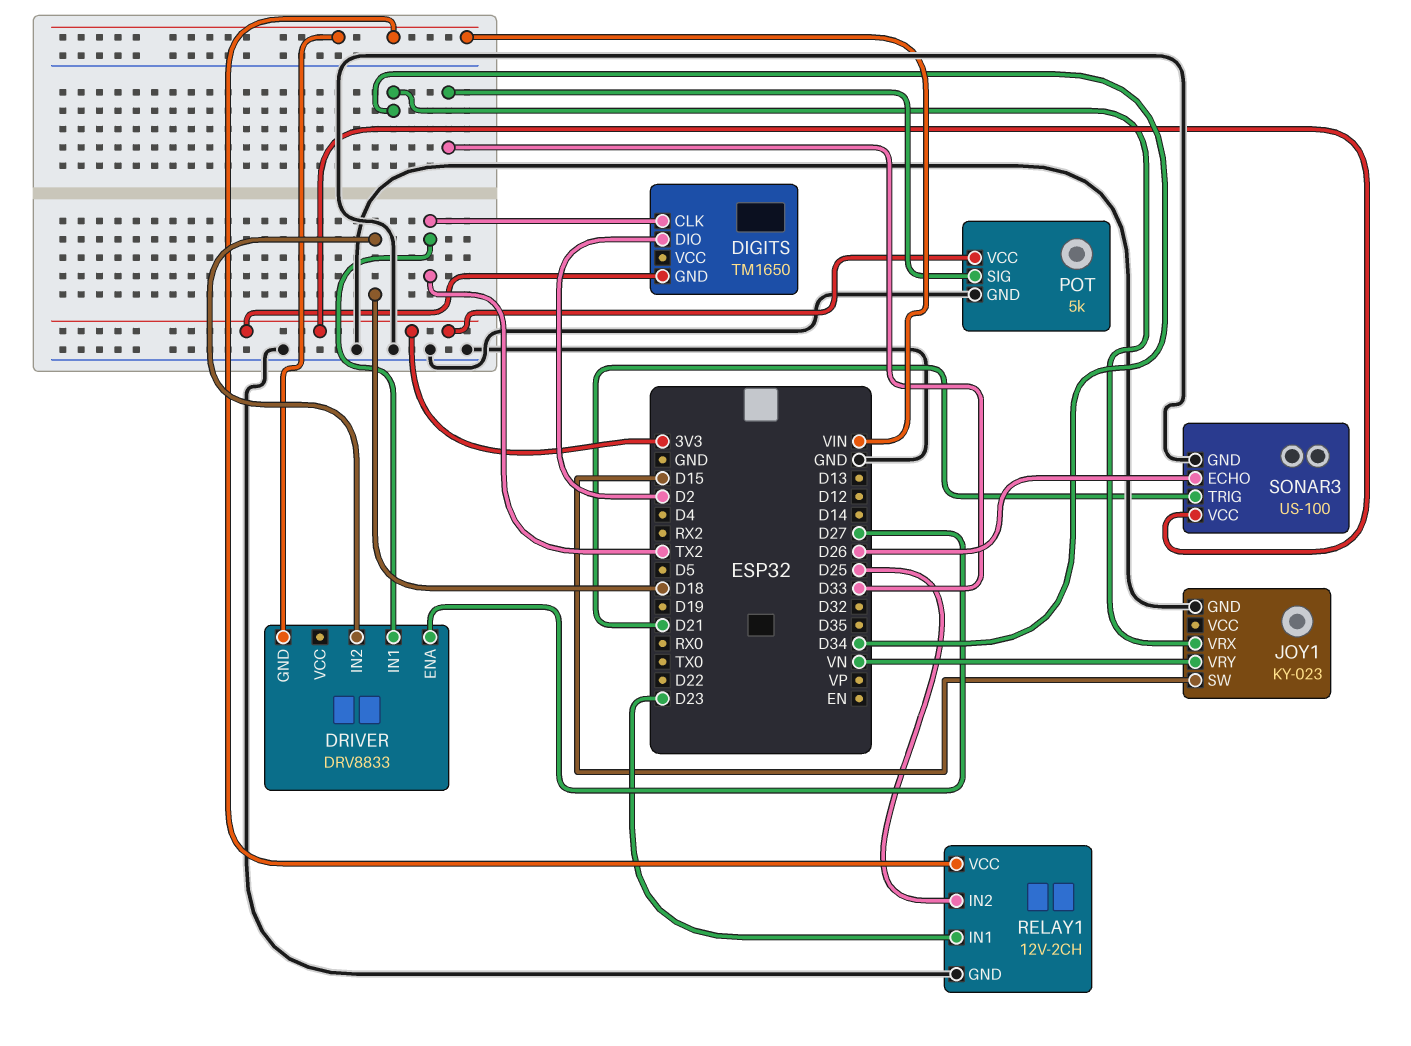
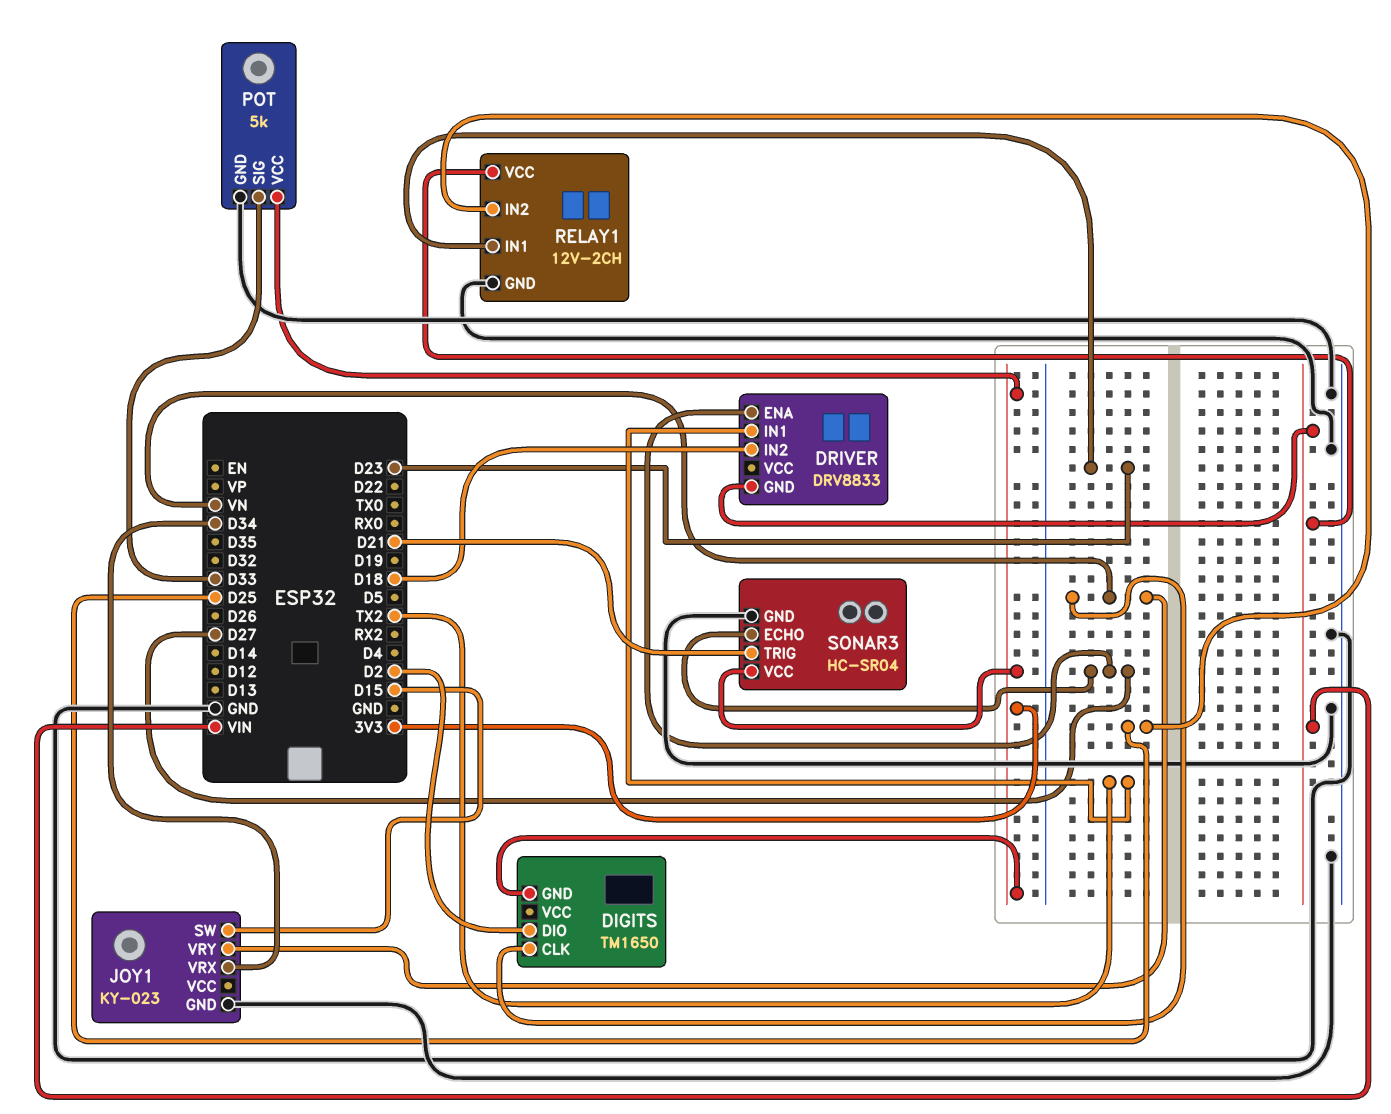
DIGITS pin CLK: TX2 -> VN
SONAR3: US-100 -> HC-SR04
SONAR3 pin ECHO: D26 -> D27

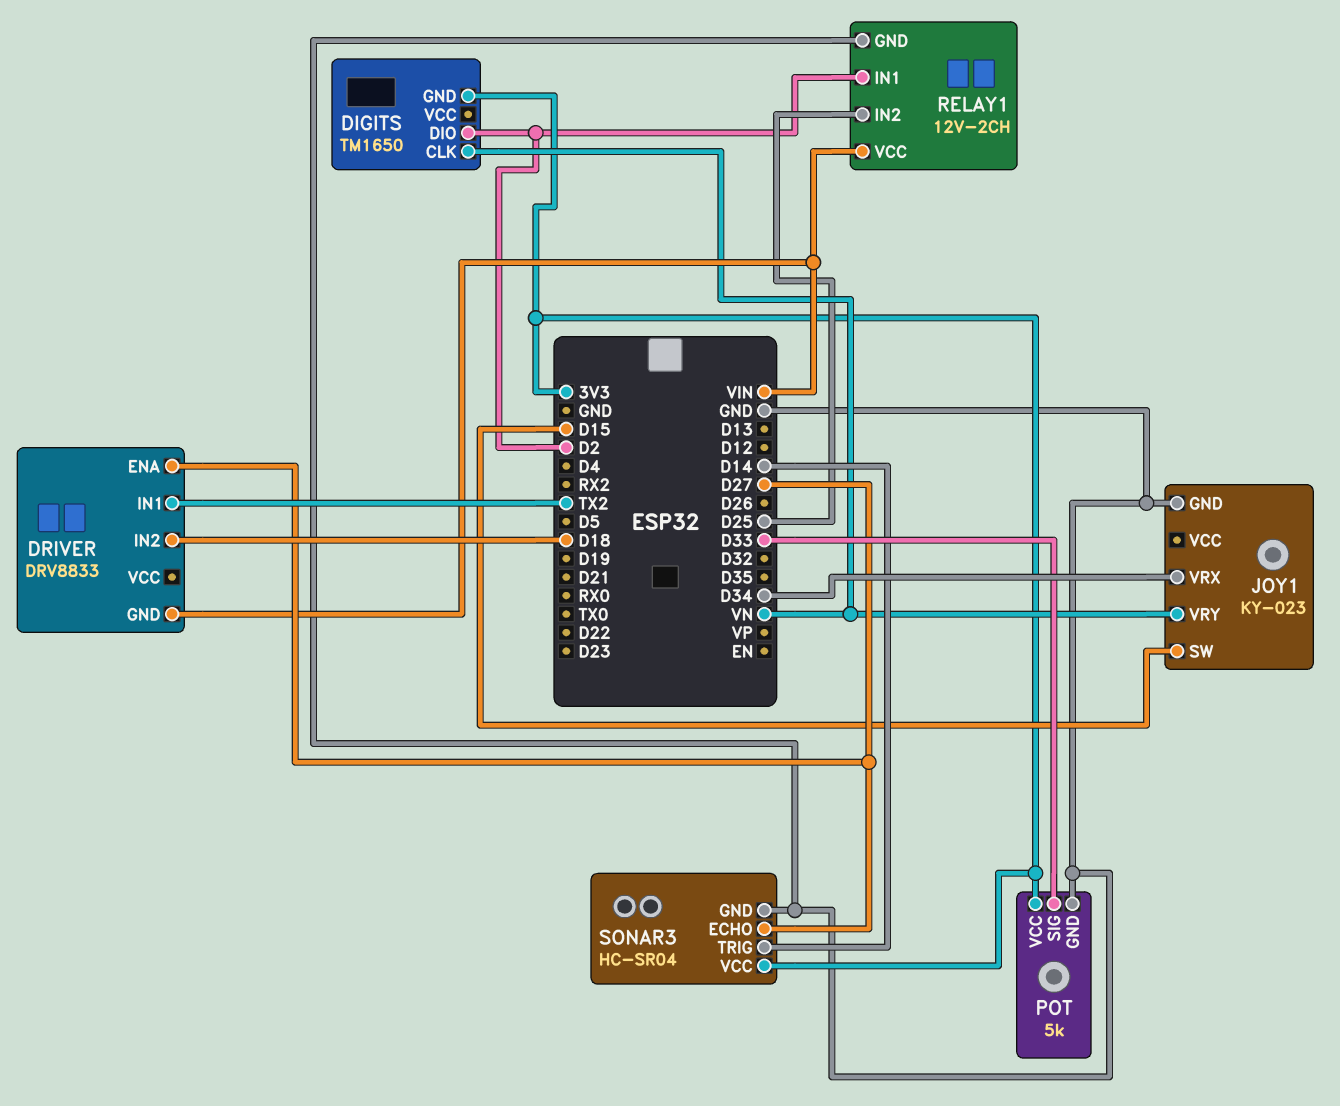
RELAY1 pin IN1: D23 -> D2
SONAR3 pin TRIG: D21 -> D14

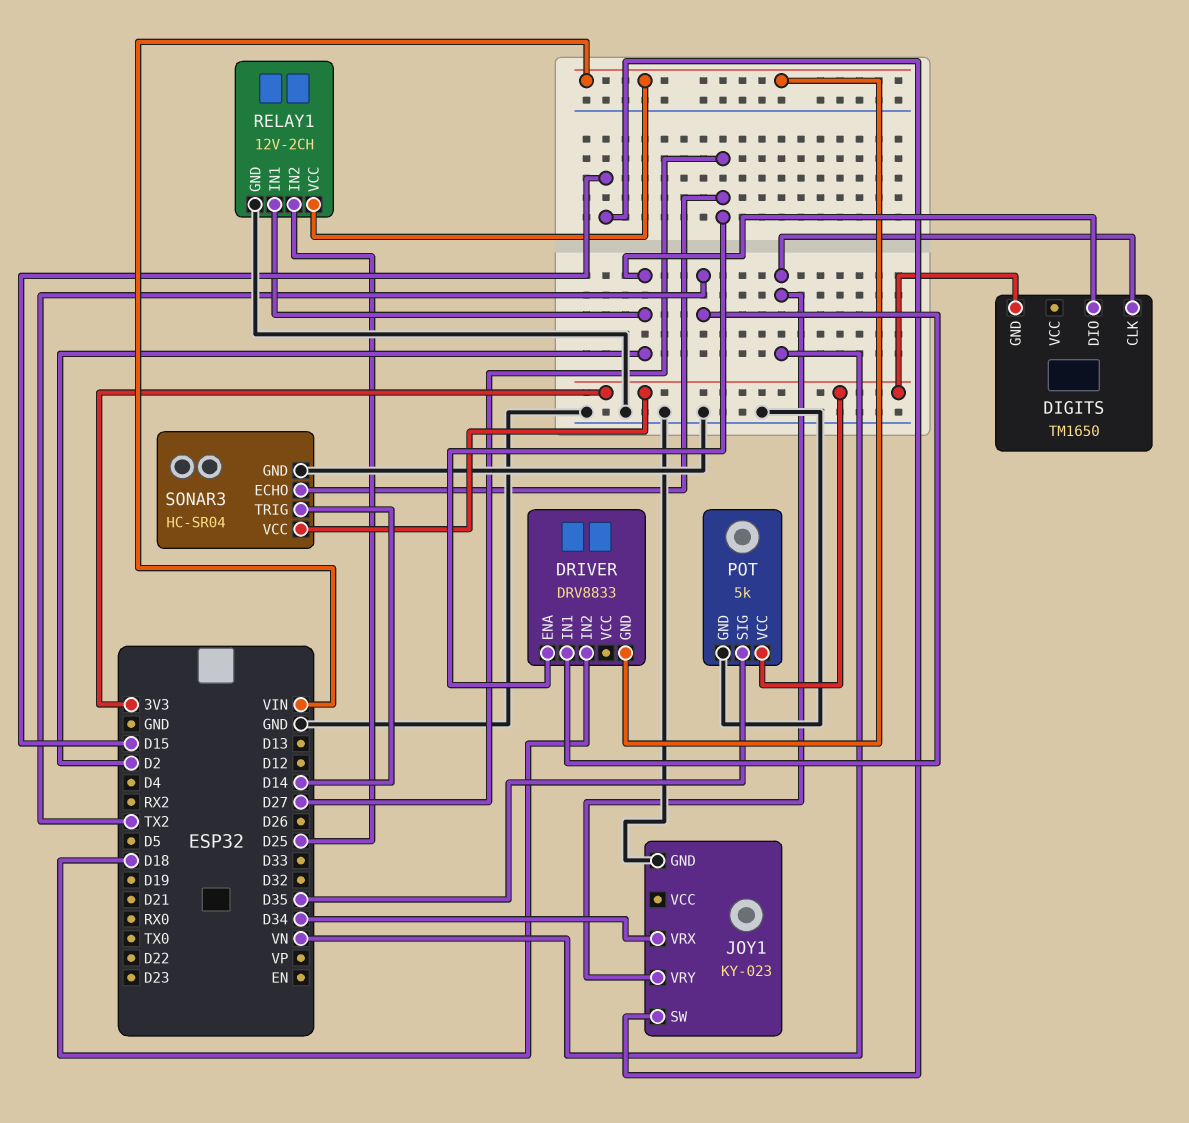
POT pin SIG: D33 -> D35

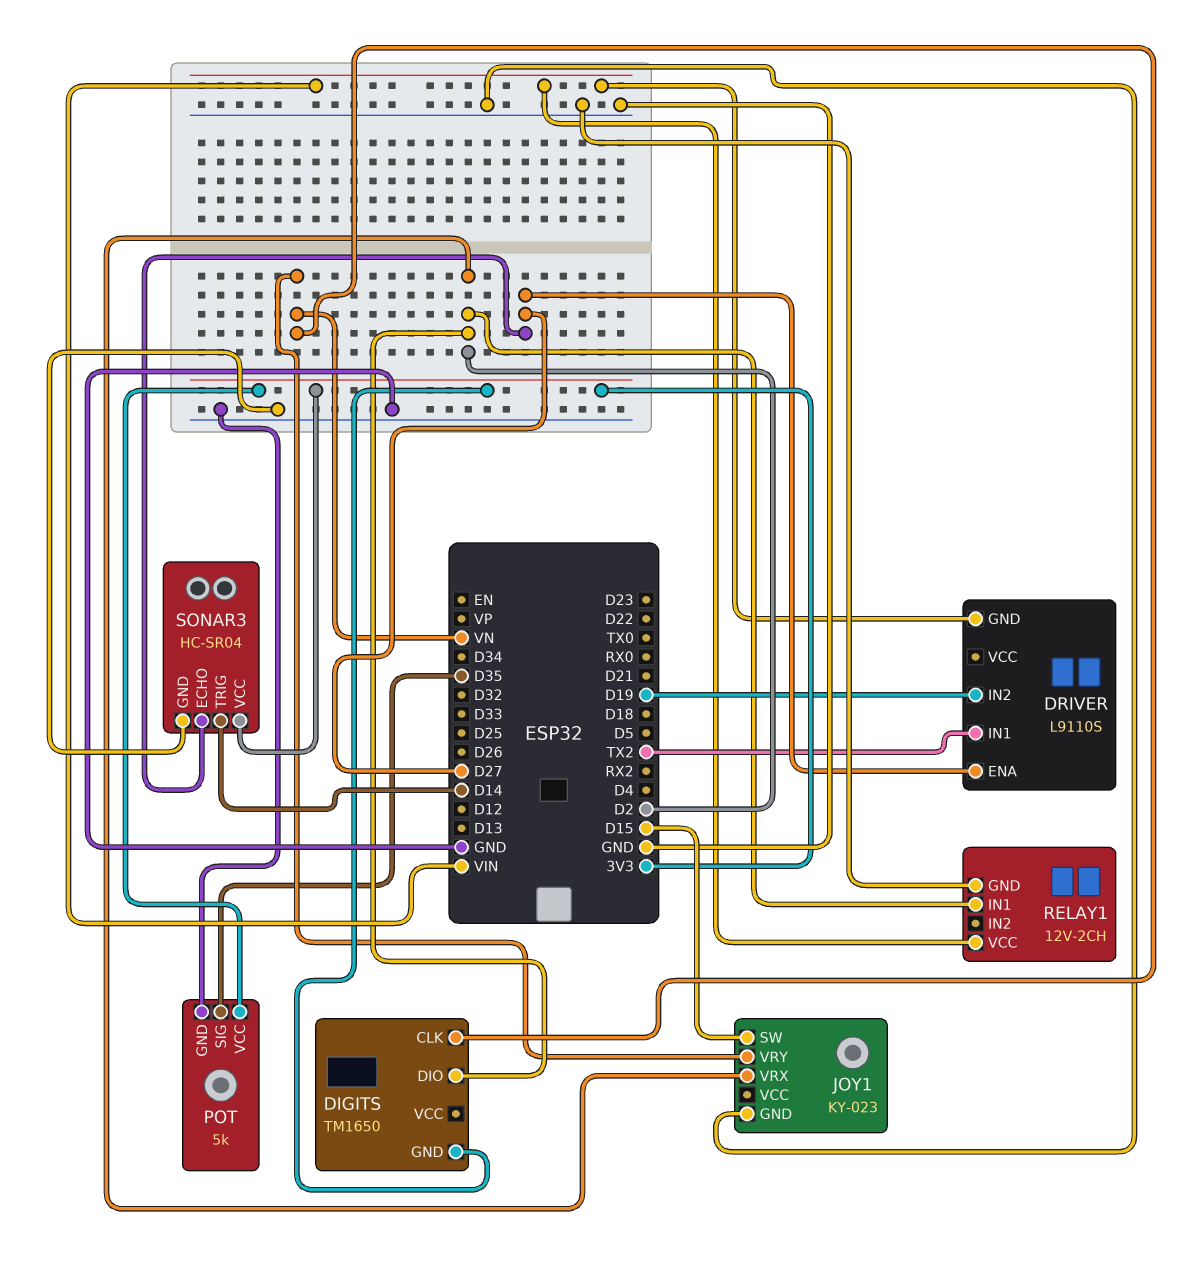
DRIVER: DRV8833 -> L9110S
DRIVER pin IN2: D18 -> D19
JOY1 pin VRX: D34 -> D2
RELAY1 pin IN2: D25 -> none

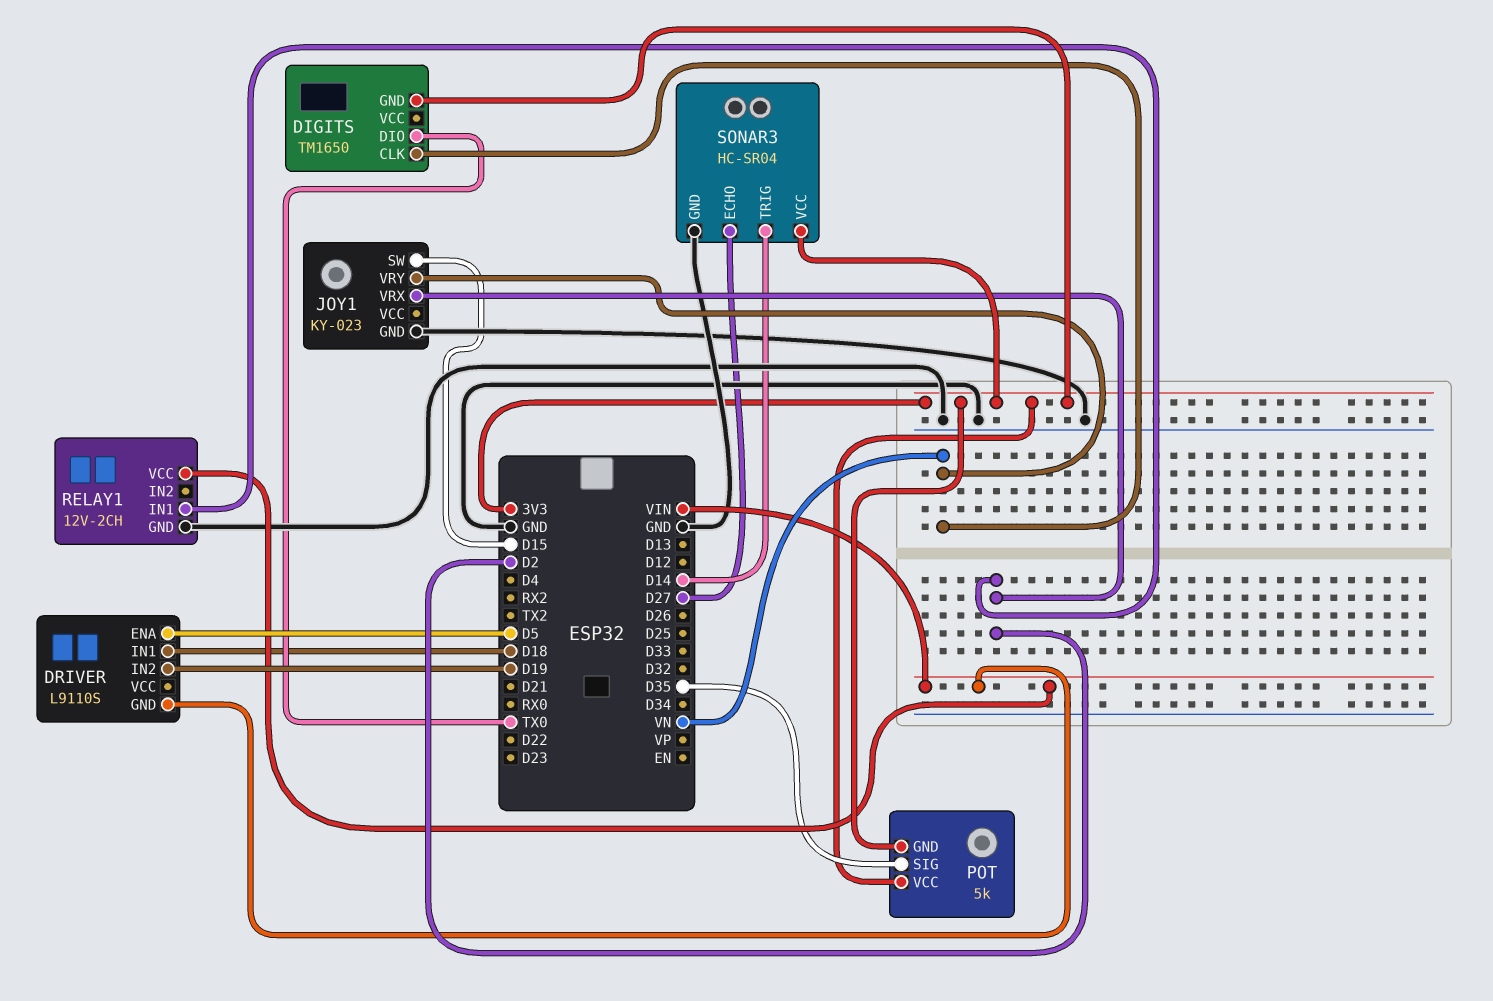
DIGITS pin DIO: D2 -> TX0
DRIVER pin ENA: D27 -> D5
DRIVER pin IN1: TX2 -> D18
POT pin GND: GND -> 3V3

